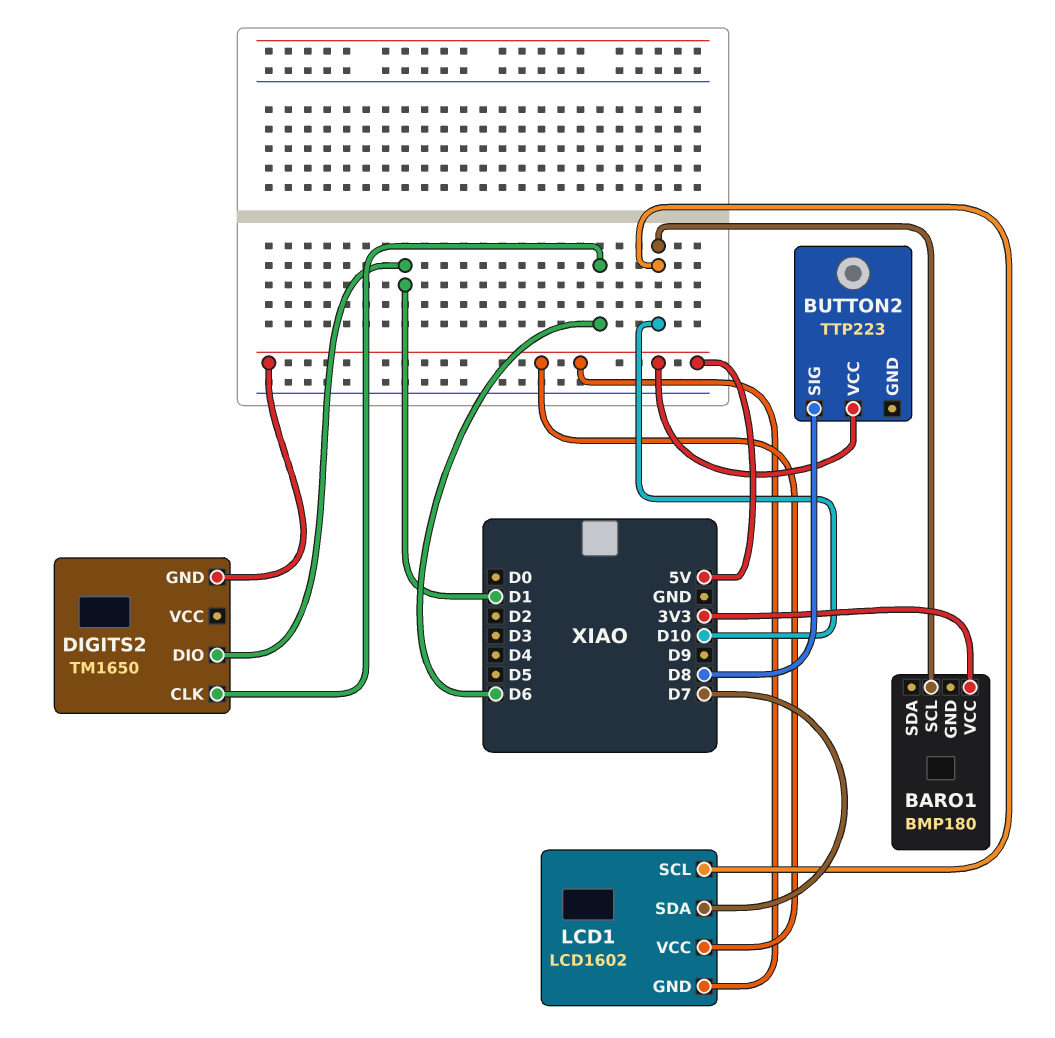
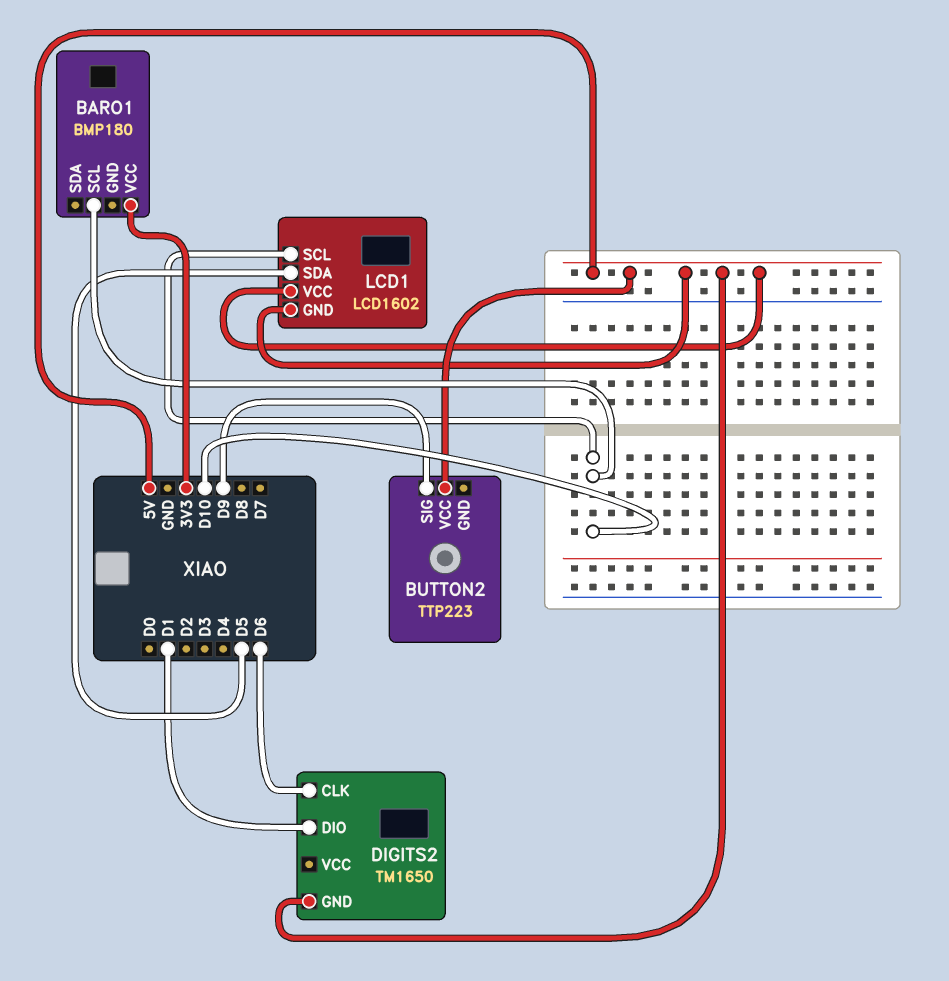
BUTTON2 pin SIG: D8 -> D9
LCD1 pin SDA: D7 -> D5

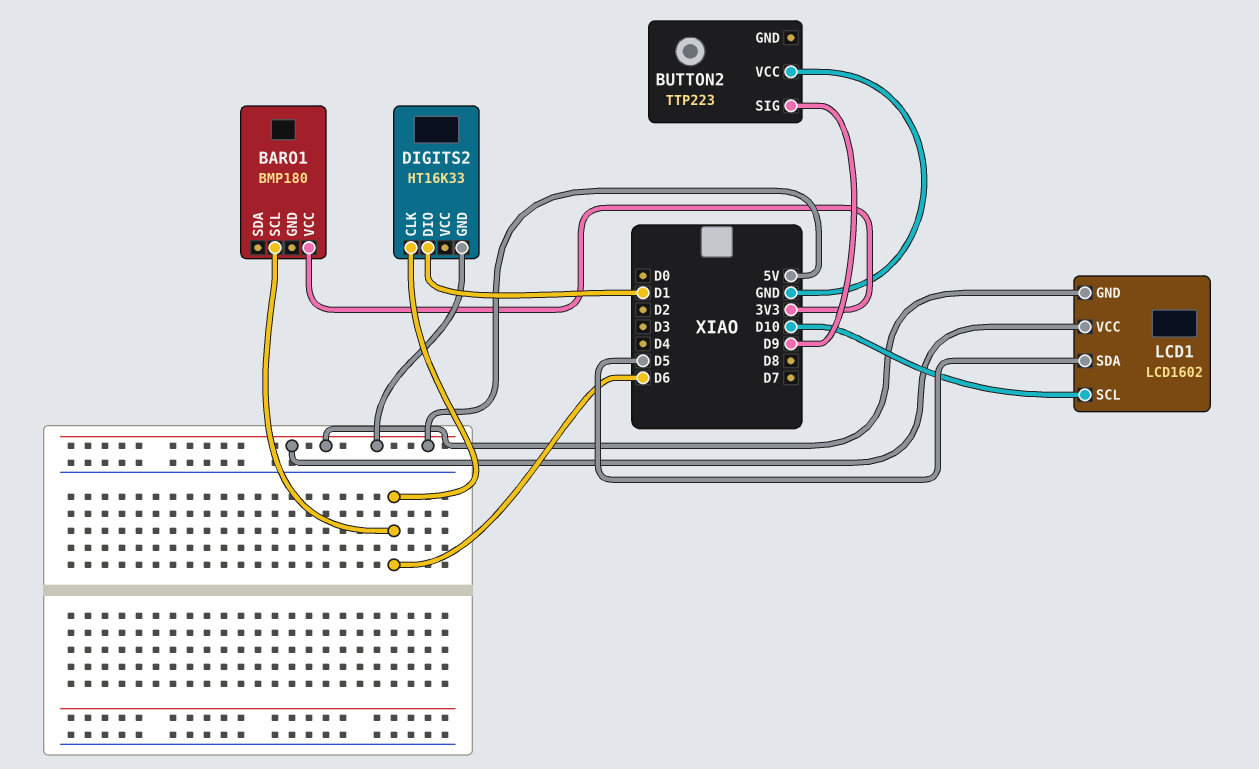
BARO1 pin SCL: D10 -> D6
BUTTON2 pin VCC: 5V -> GND
DIGITS2: TM1650 -> HT16K33

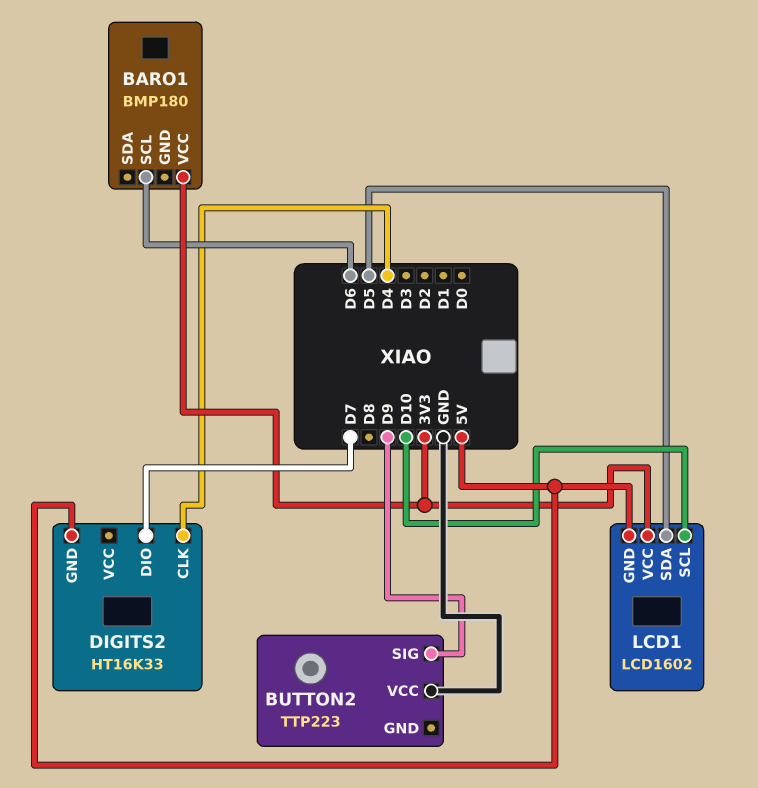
DIGITS2 pin CLK: D6 -> D4
DIGITS2 pin DIO: D1 -> D7
LCD1 pin VCC: 5V -> 3V3

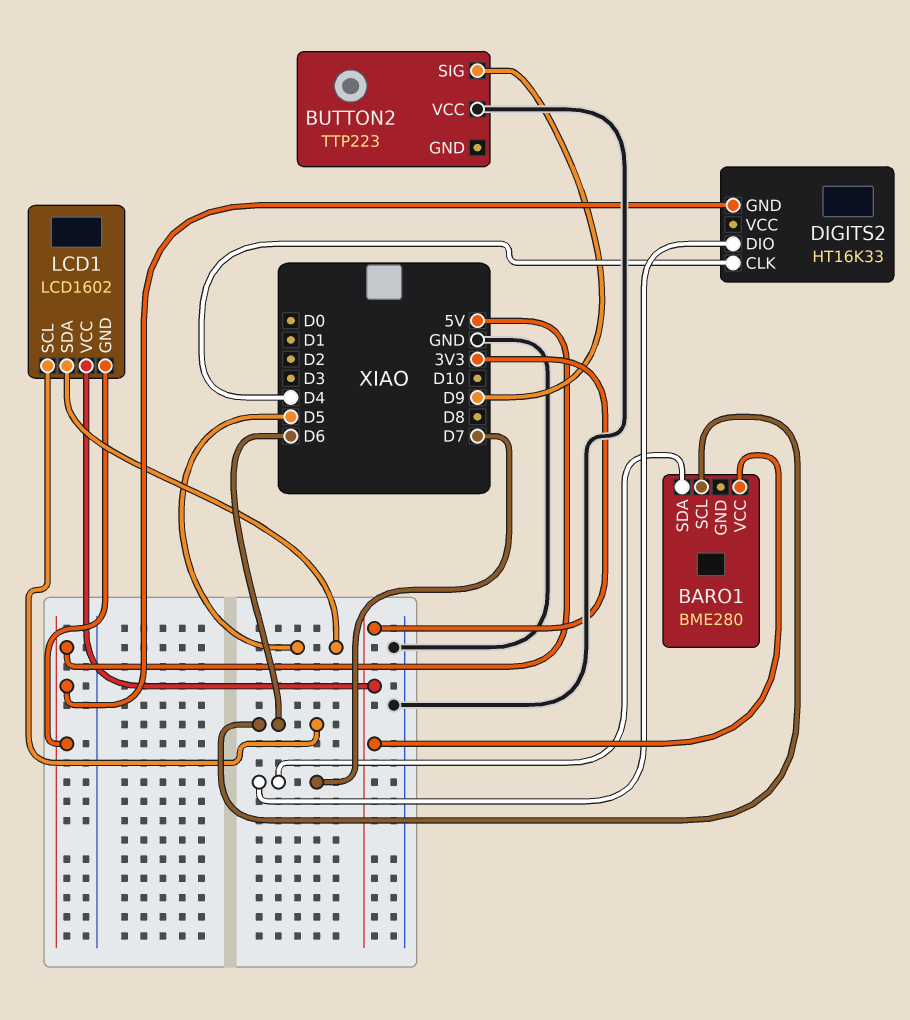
BARO1: BMP180 -> BME280
BARO1 pin SDA: none -> D7
LCD1 pin SCL: D10 -> D6

